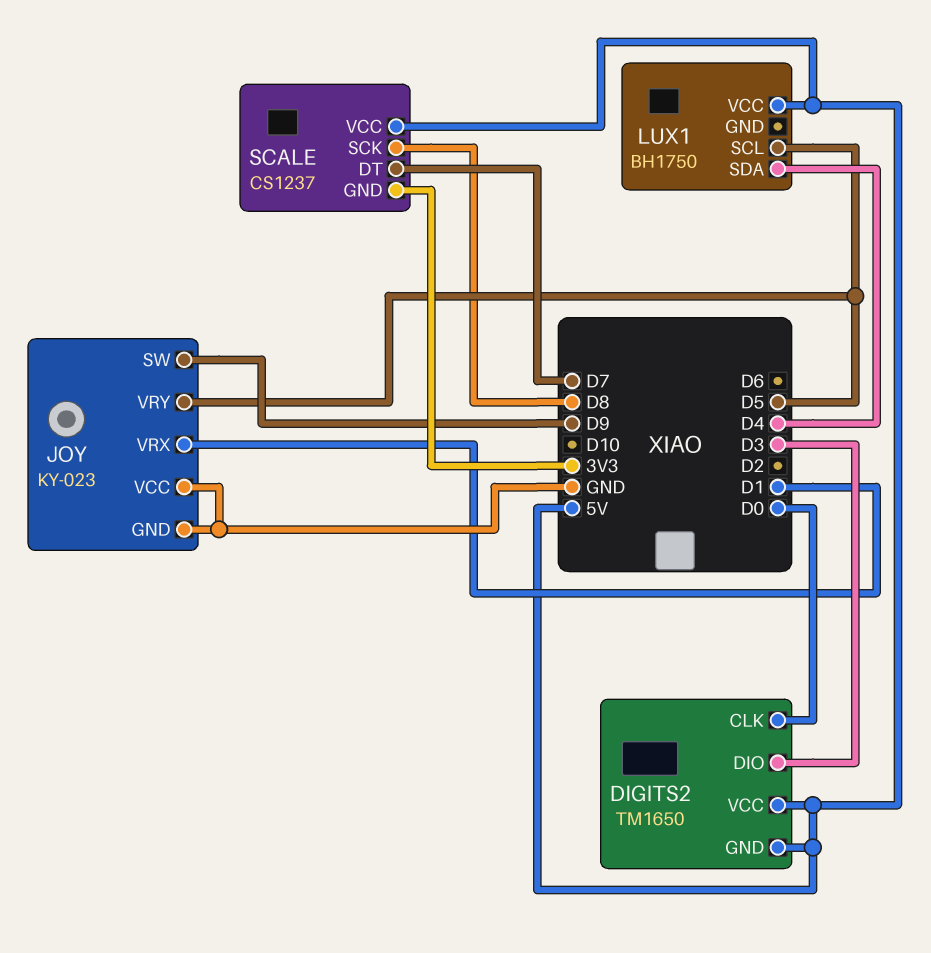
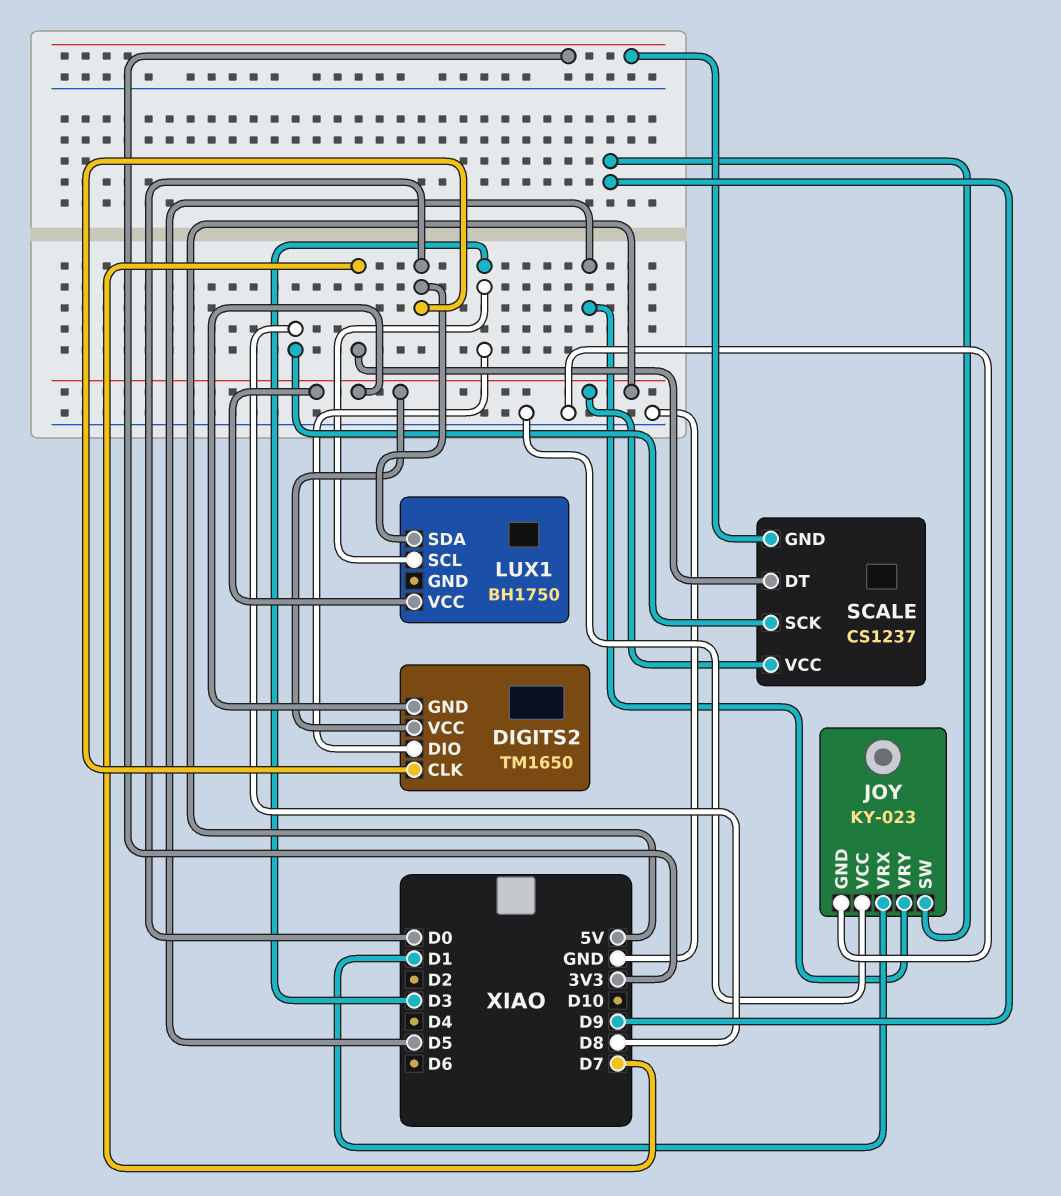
LUX1 pin SCL: D5 -> D3
LUX1 pin SDA: D4 -> D0

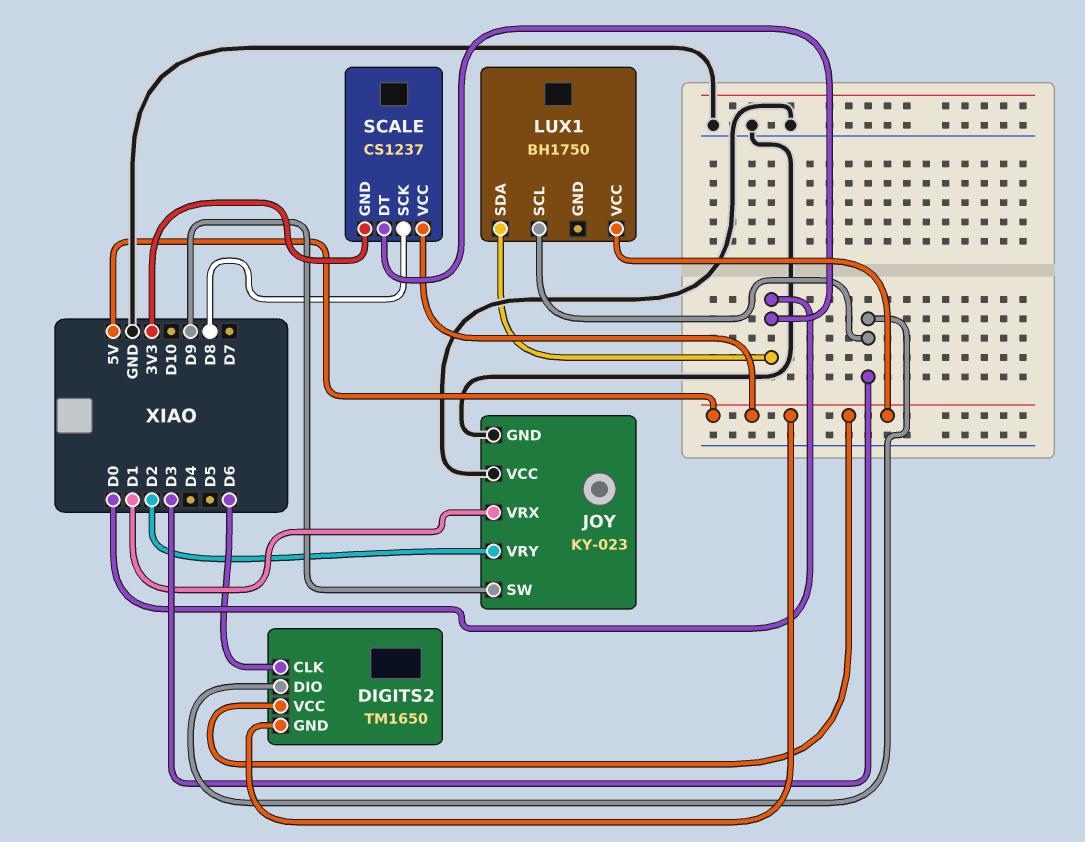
DIGITS2 pin CLK: D0 -> D6
JOY pin VRY: D5 -> D2
SCALE pin DT: D7 -> D0

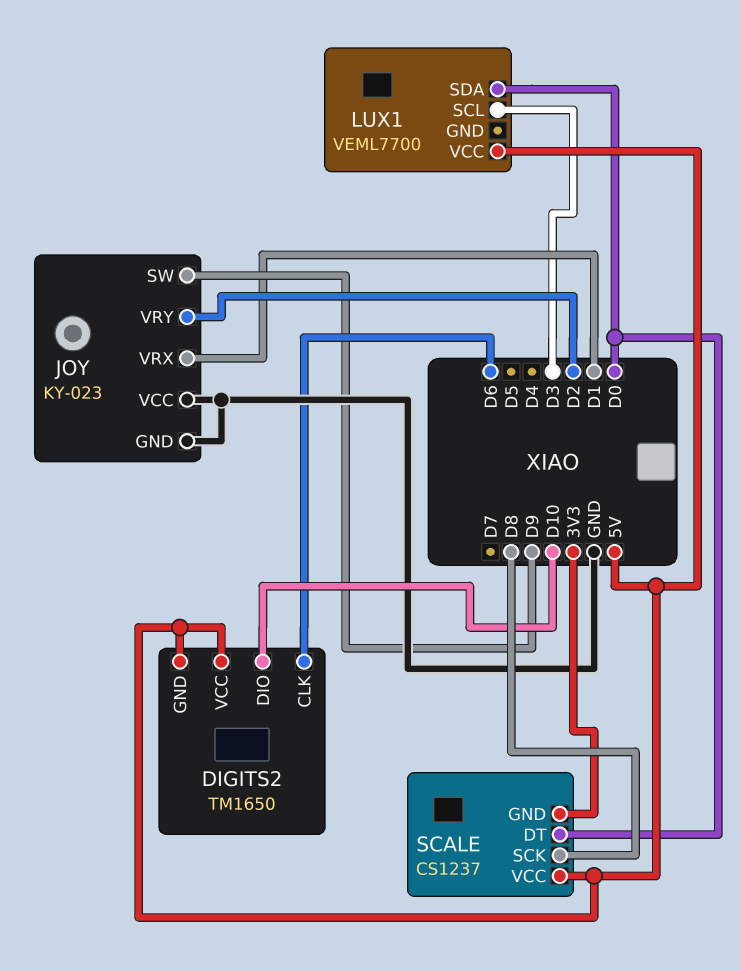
DIGITS2 pin DIO: D3 -> D10
LUX1: BH1750 -> VEML7700

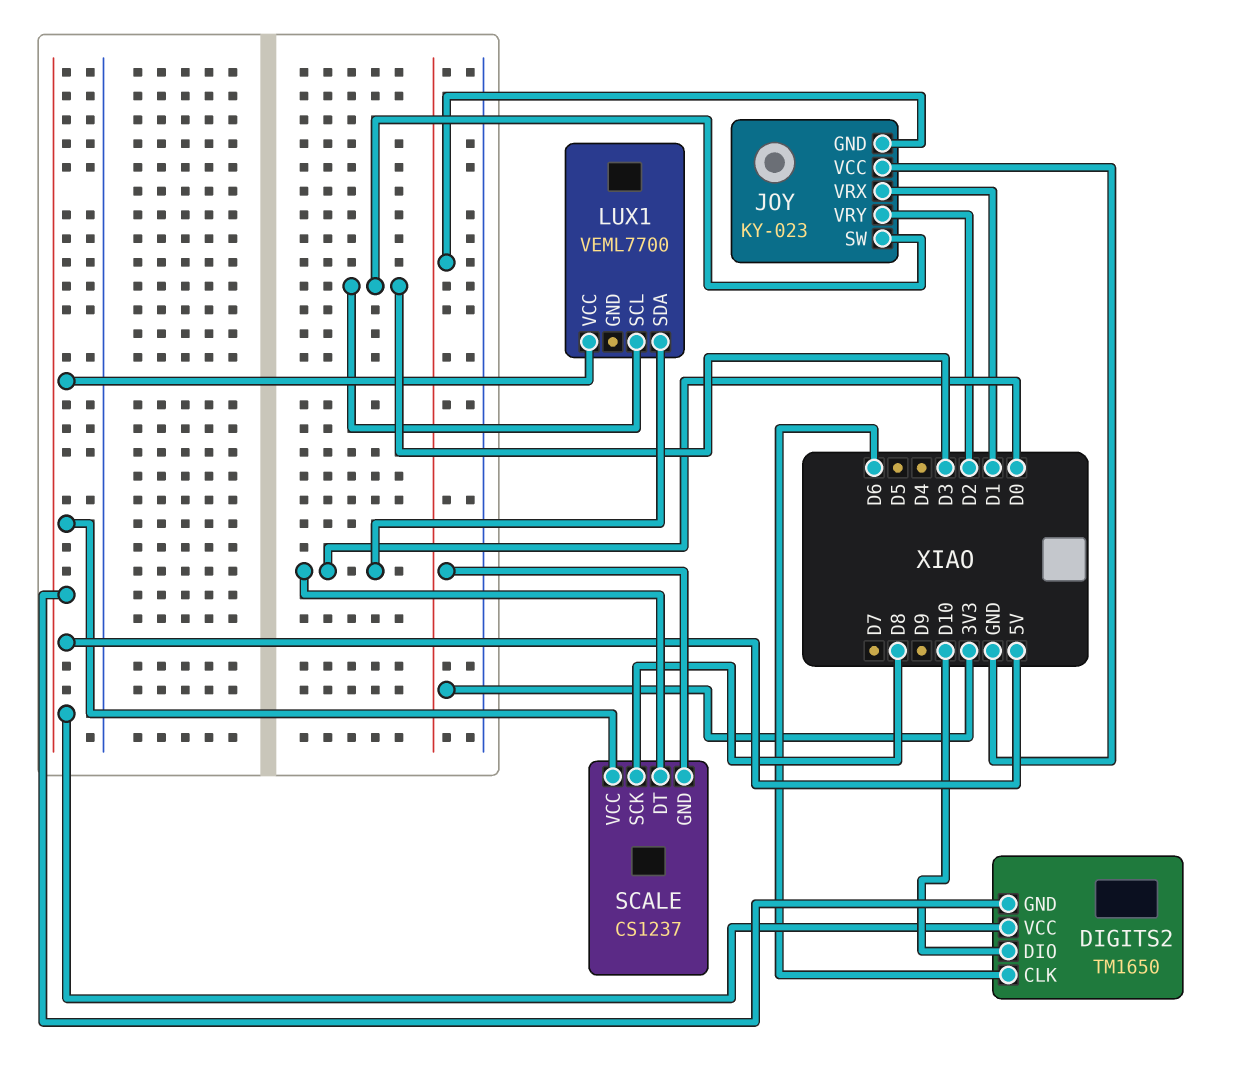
JOY pin GND: GND -> 3V3
JOY pin SW: D9 -> D3

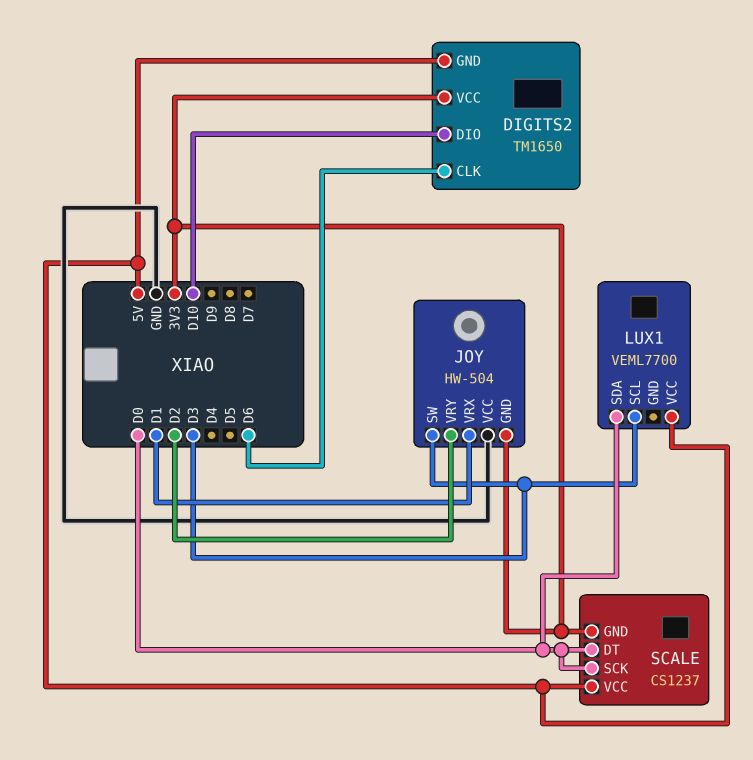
DIGITS2 pin VCC: 5V -> 3V3
JOY: KY-023 -> HW-504
SCALE pin SCK: D8 -> D0

